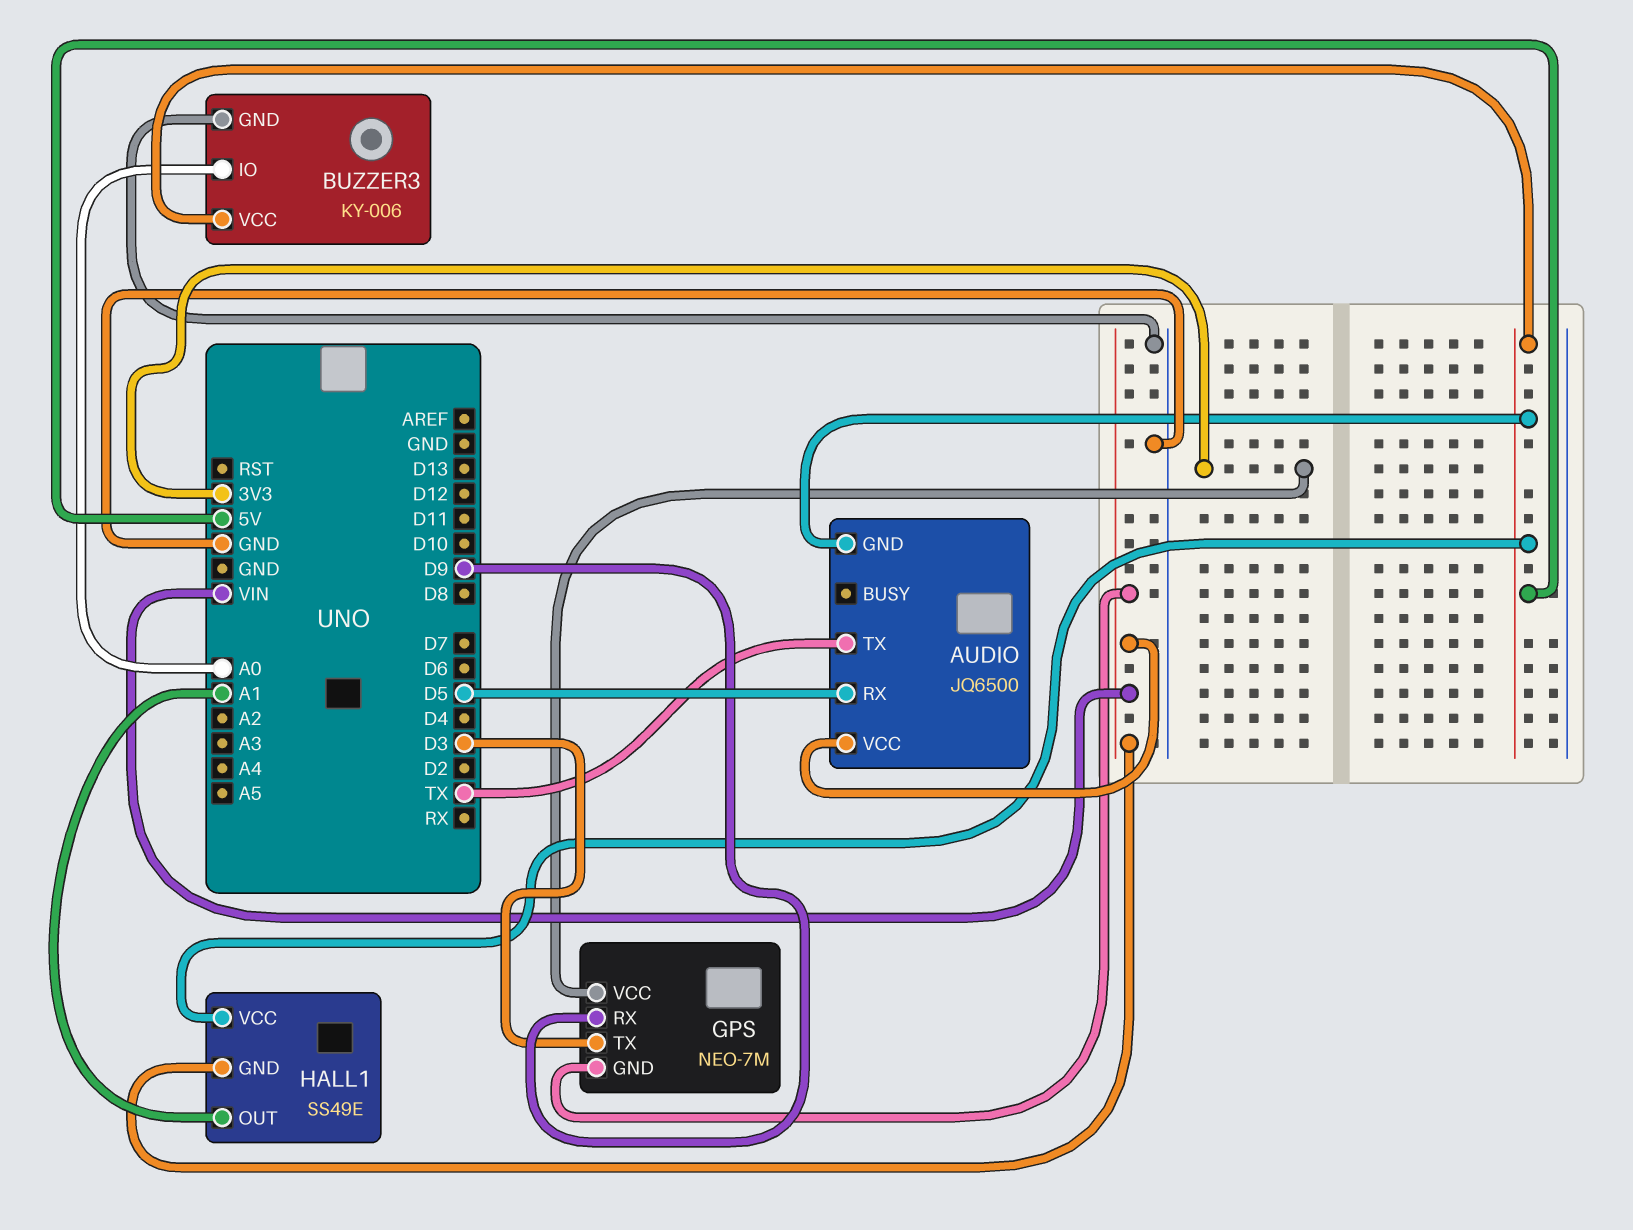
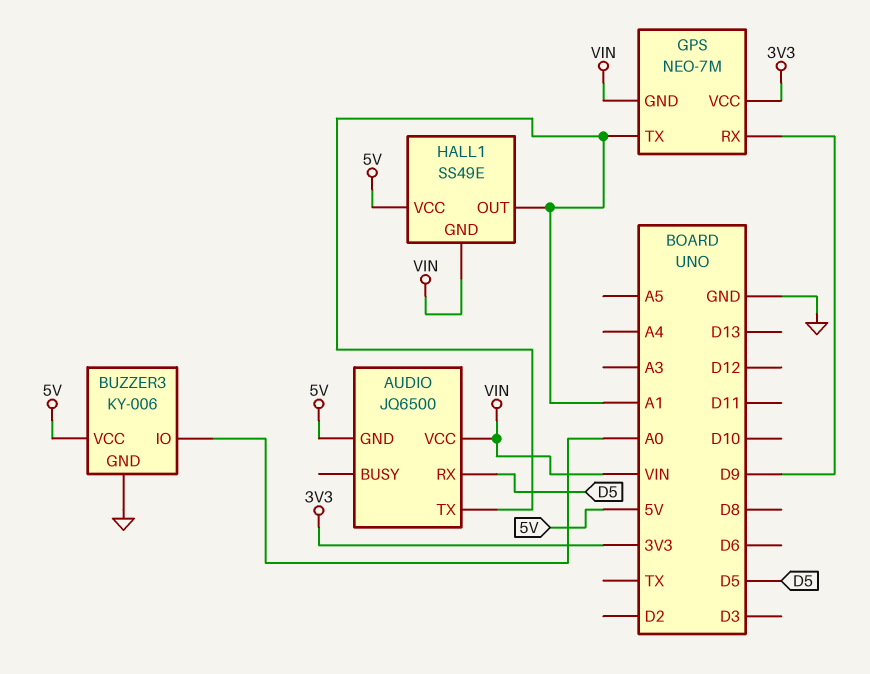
AUDIO pin TX: TX -> A1
GPS pin TX: D3 -> A1

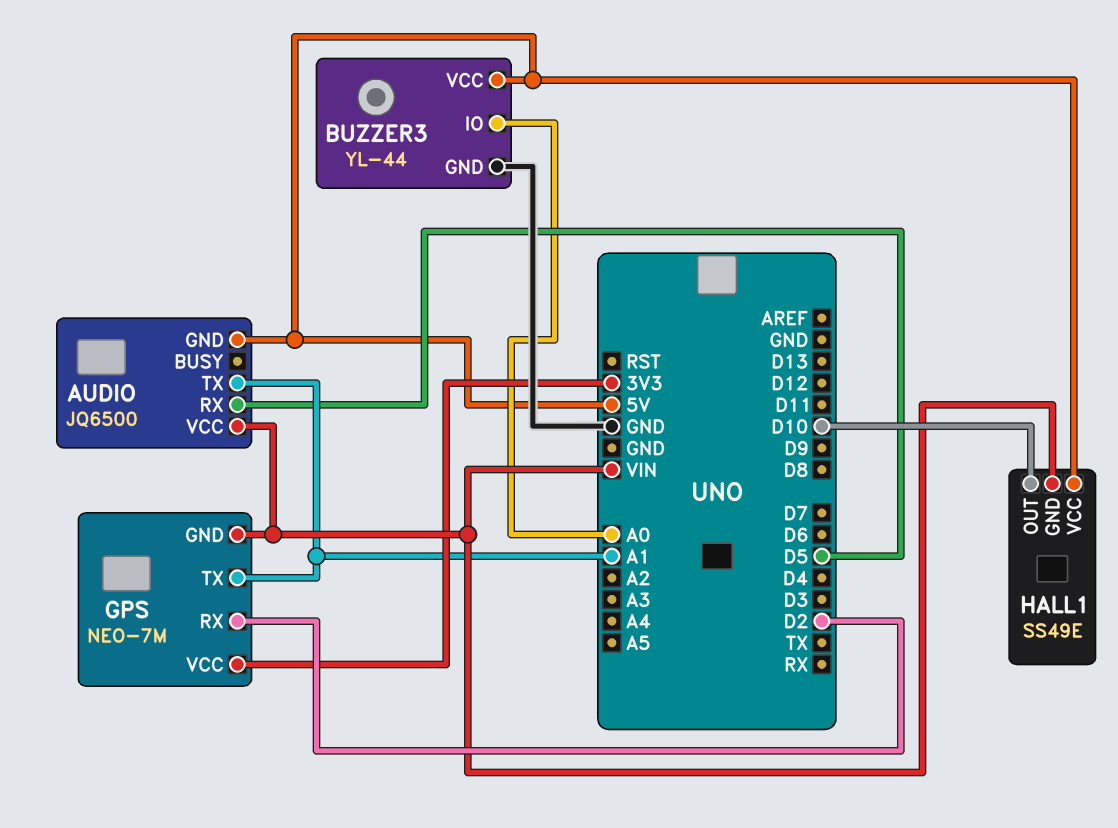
BUZZER3: KY-006 -> YL-44
GPS pin RX: D9 -> D2
HALL1 pin OUT: A1 -> D10

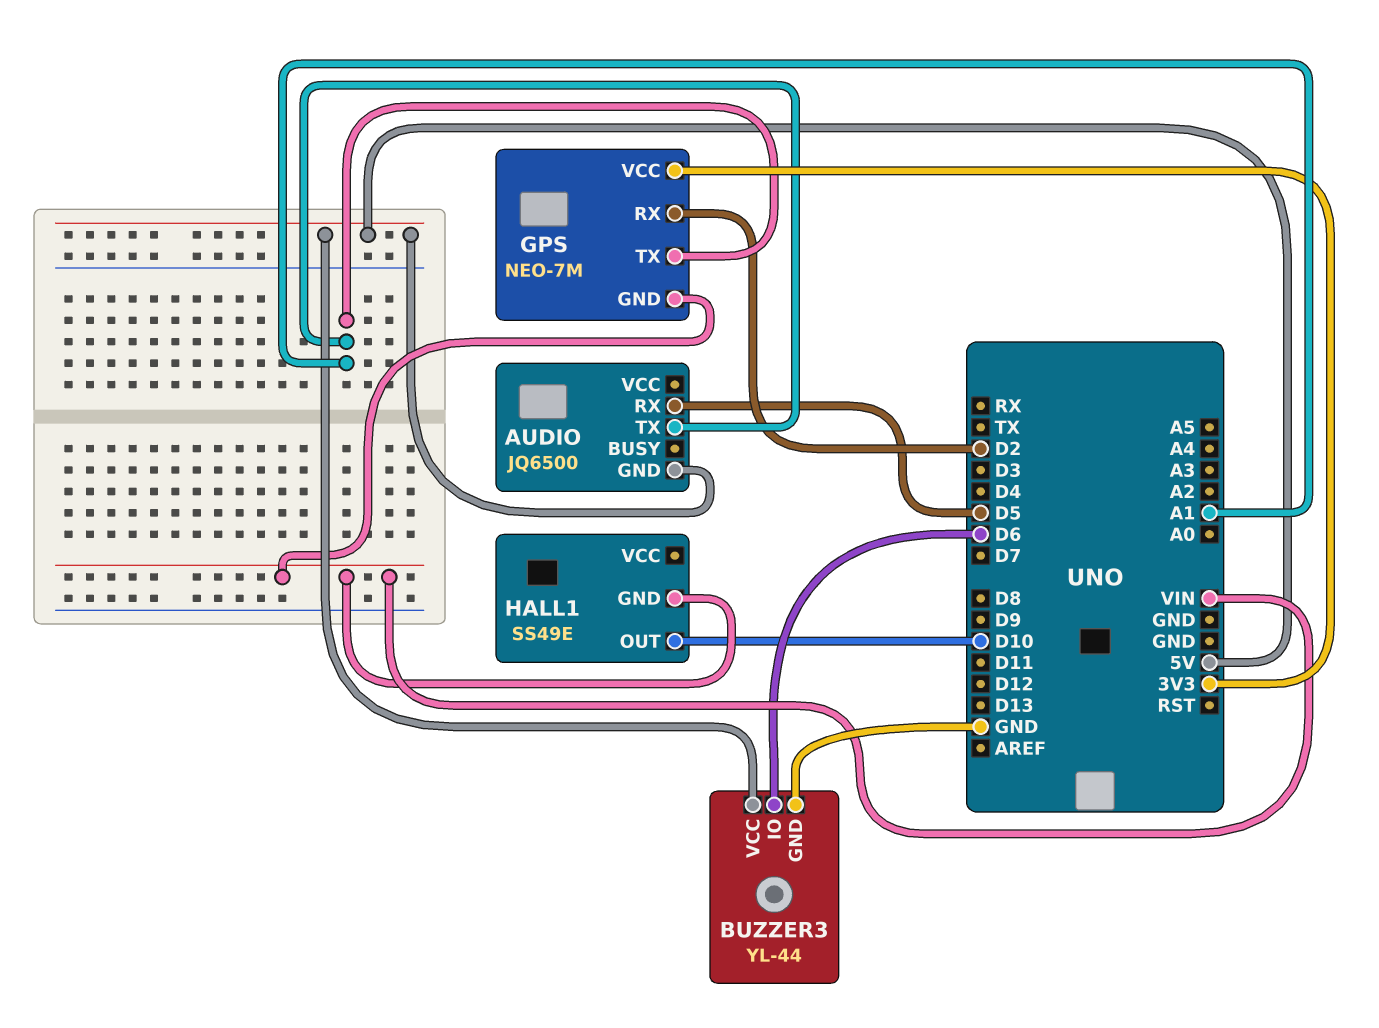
AUDIO pin VCC: VIN -> none
BUZZER3 pin IO: A0 -> D6
HALL1 pin VCC: 5V -> none

